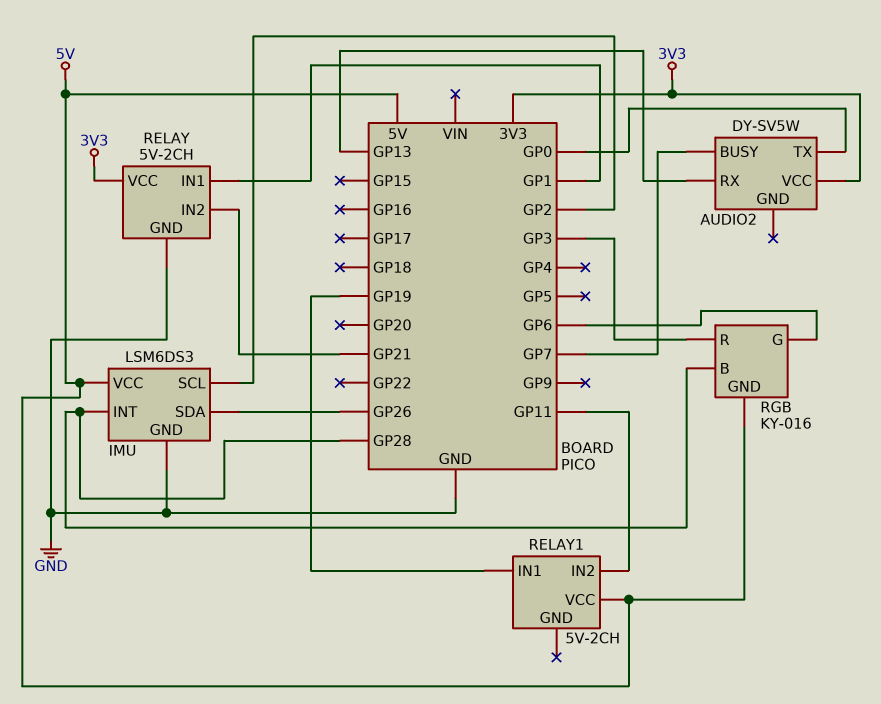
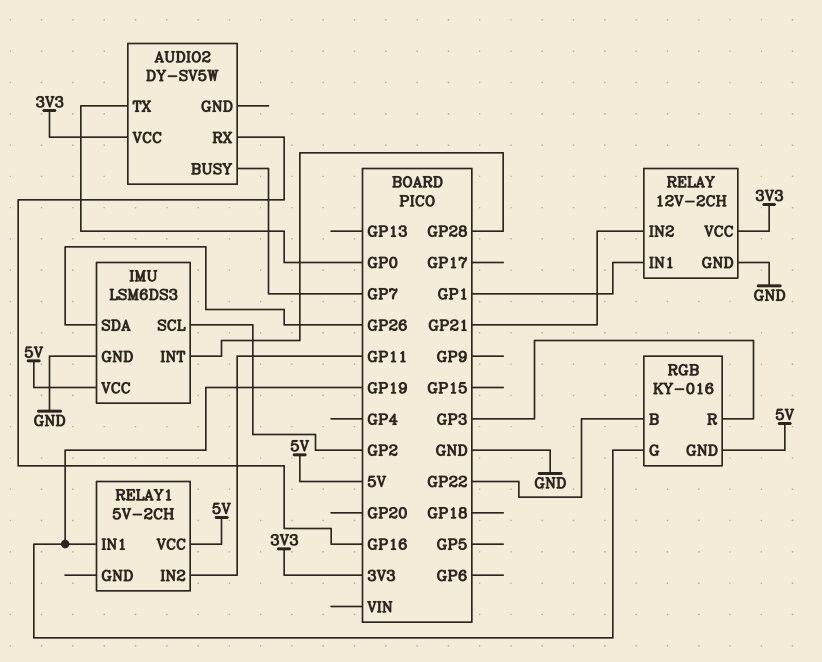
AUDIO2 pin RX: GP13 -> GP16
RELAY: 5V-2CH -> 12V-2CH
RGB pin B: GP28 -> GP22
RGB pin G: GP6 -> GP19

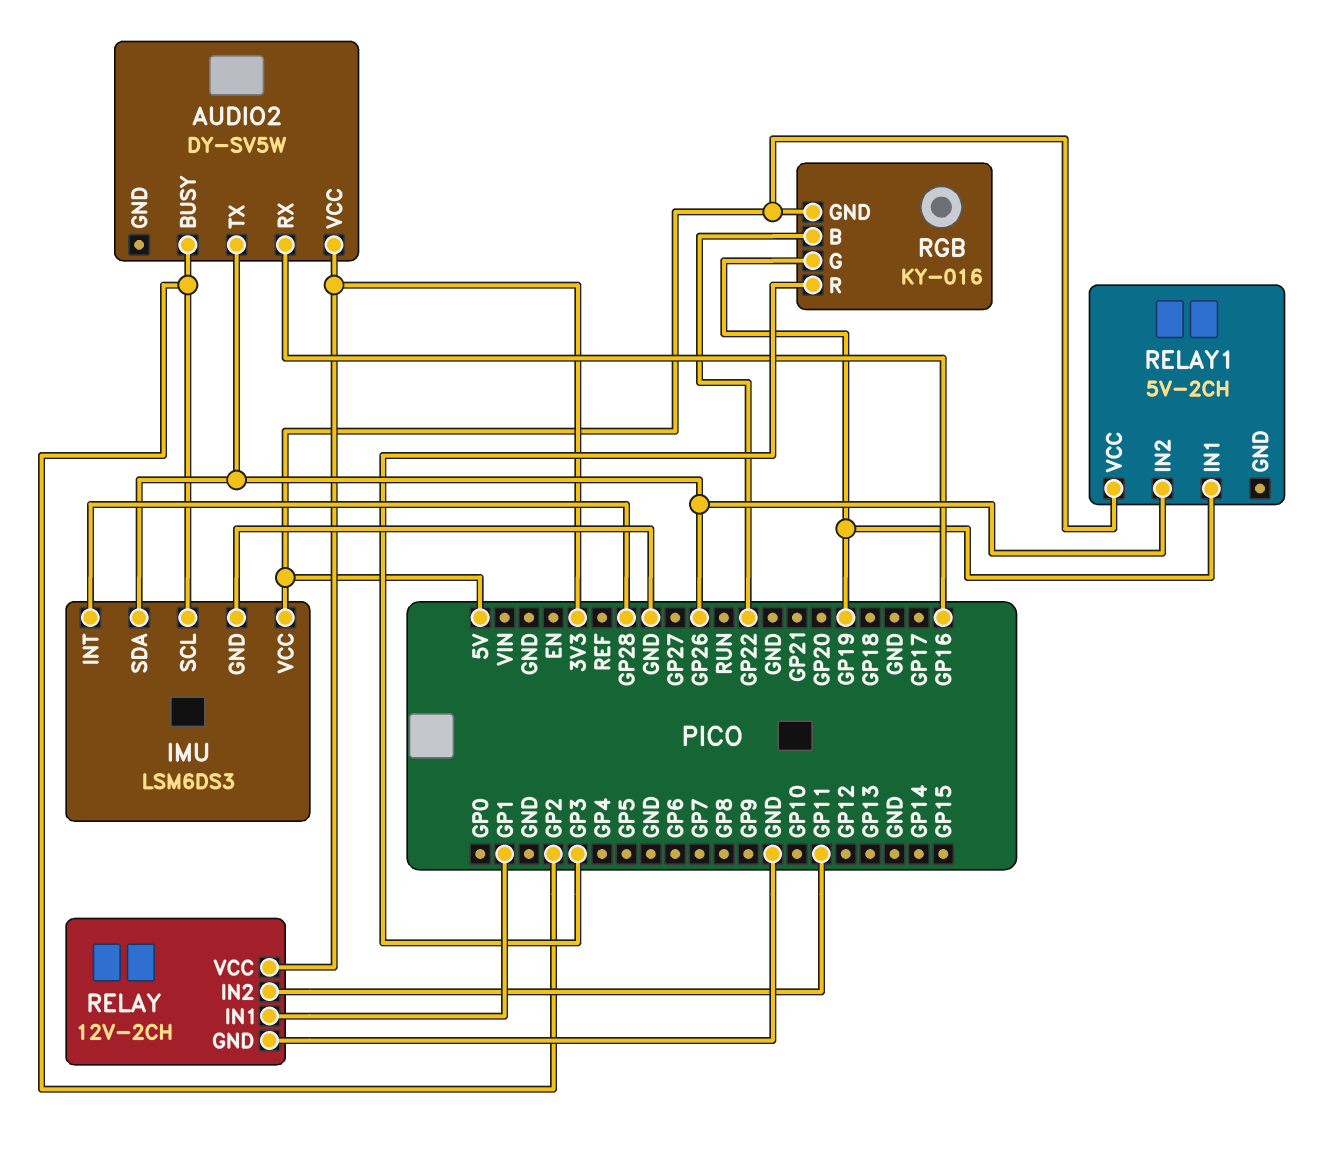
AUDIO2 pin BUSY: GP7 -> GP2
AUDIO2 pin TX: GP0 -> GP26
RELAY pin IN2: GP21 -> GP11
RELAY1 pin IN2: GP11 -> GP26

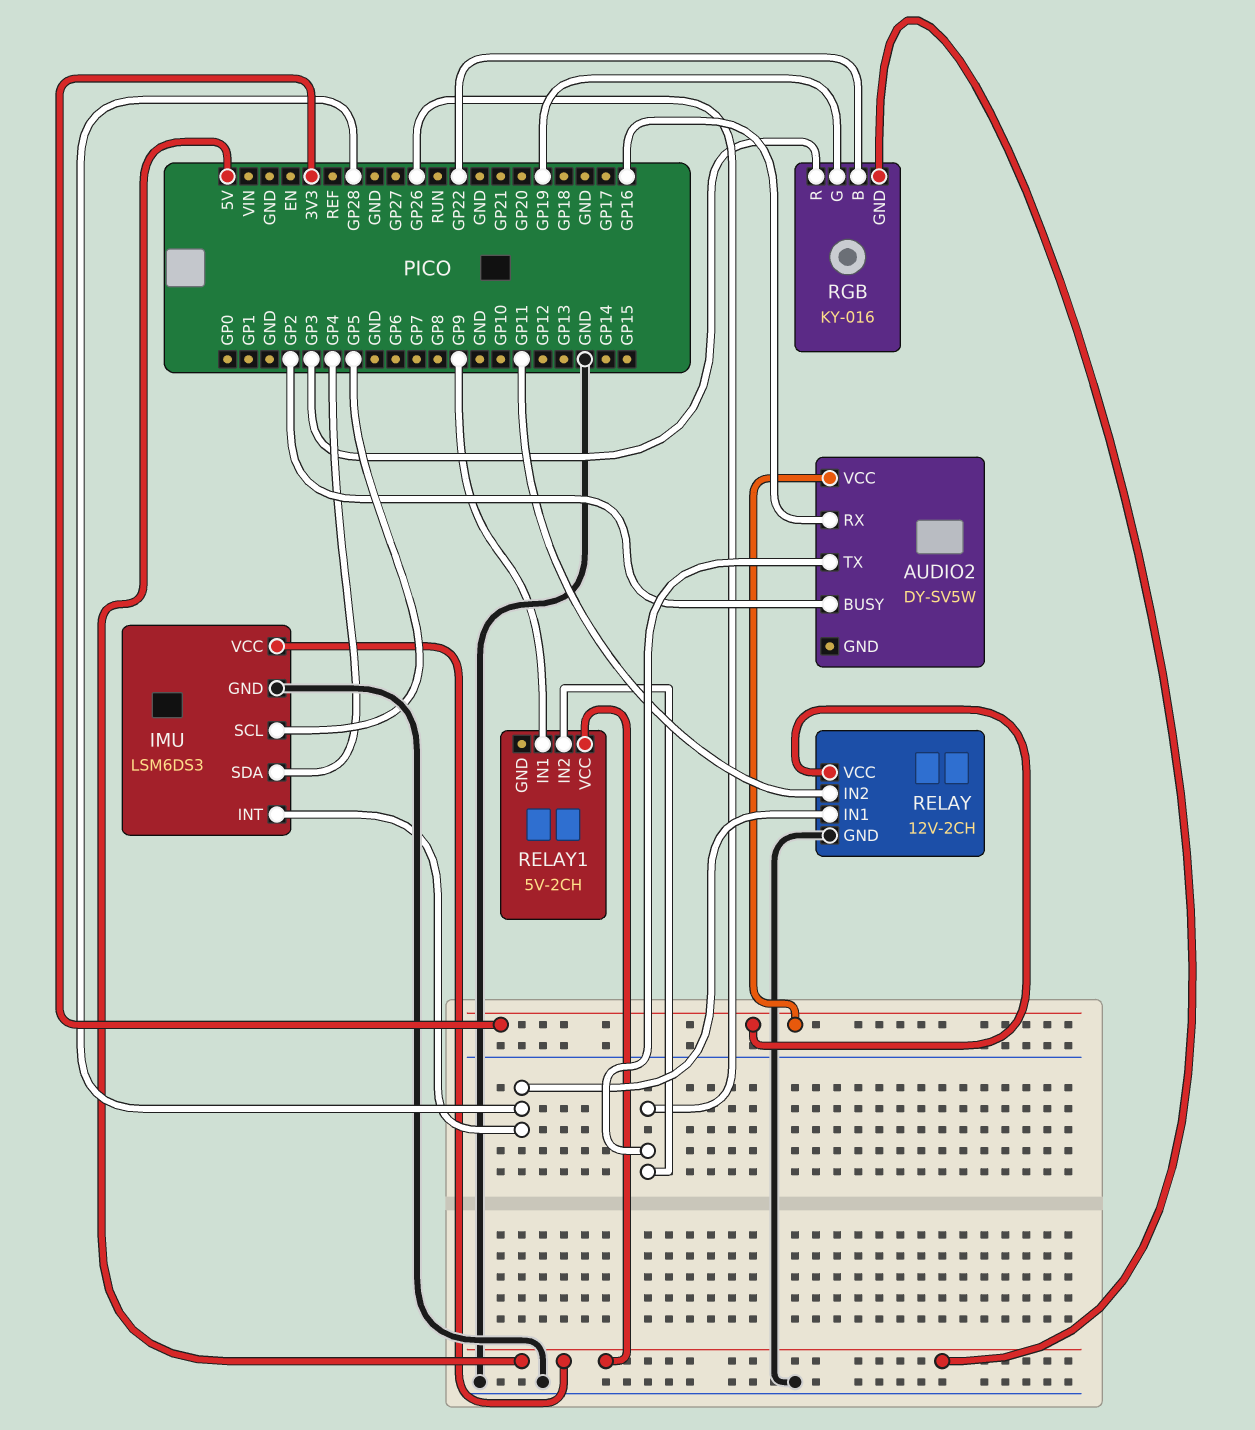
IMU pin SCL: GP2 -> GP5
IMU pin SDA: GP26 -> GP4
RELAY pin IN1: GP1 -> GP28
RELAY1 pin IN1: GP19 -> GP9

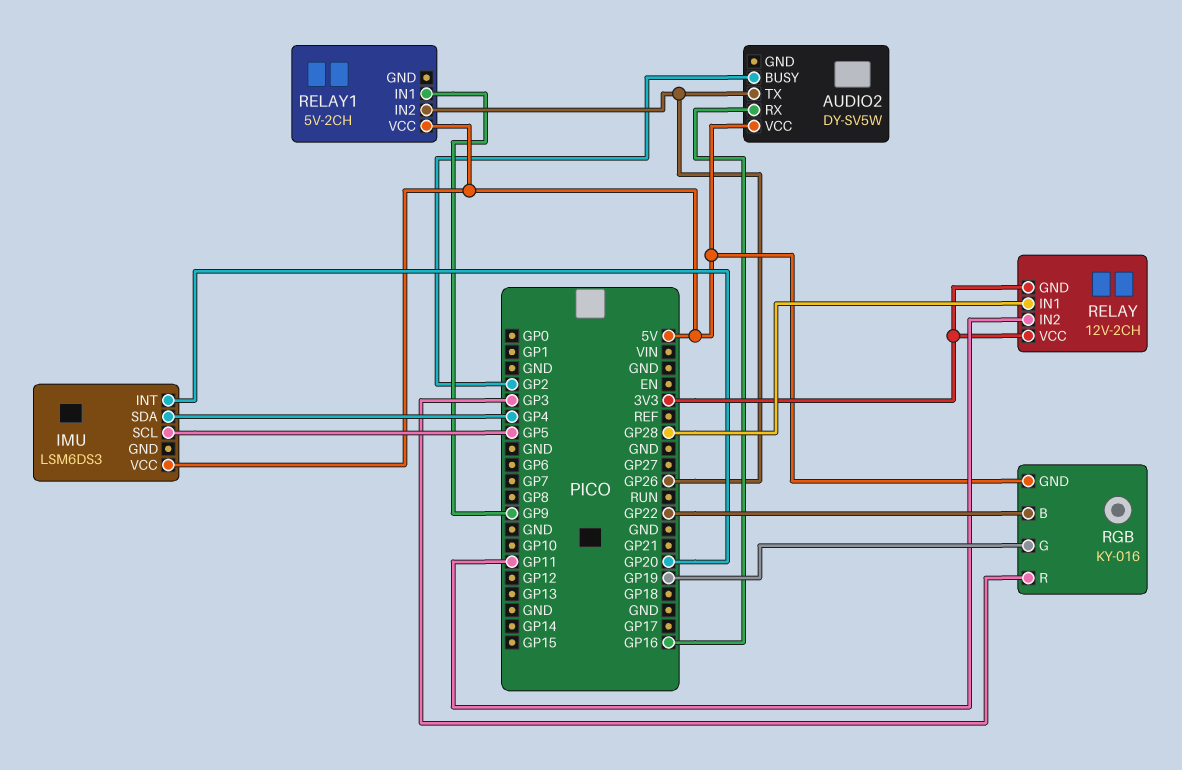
AUDIO2 pin VCC: 3V3 -> 5V
IMU pin GND: GND -> none
IMU pin INT: GP28 -> GP20
RELAY pin GND: GND -> 3V3

